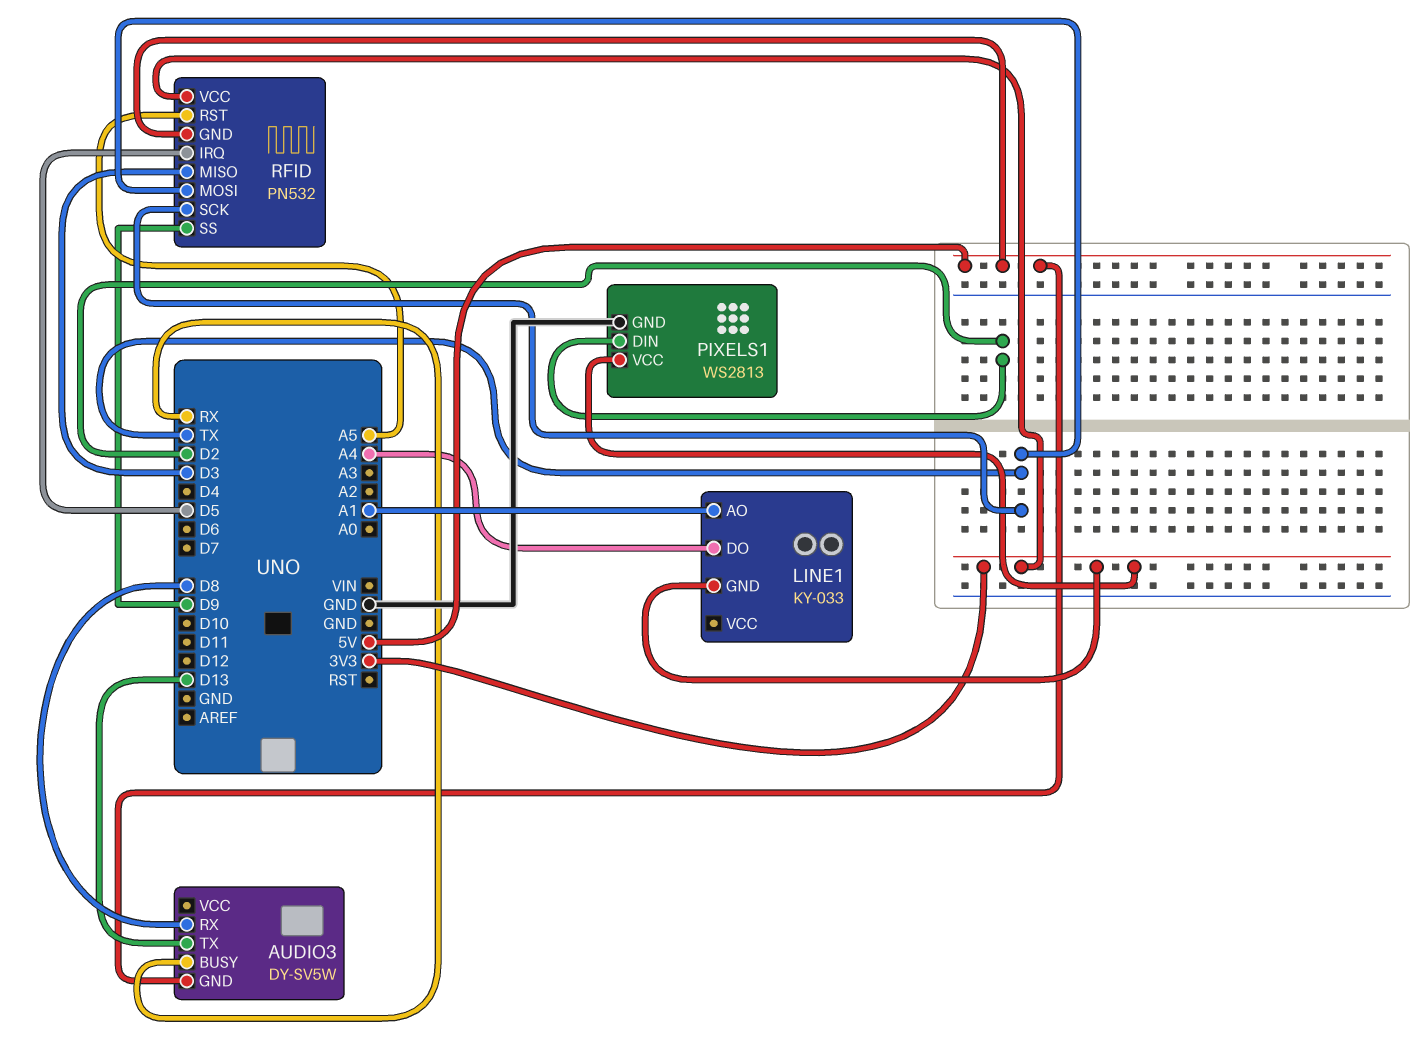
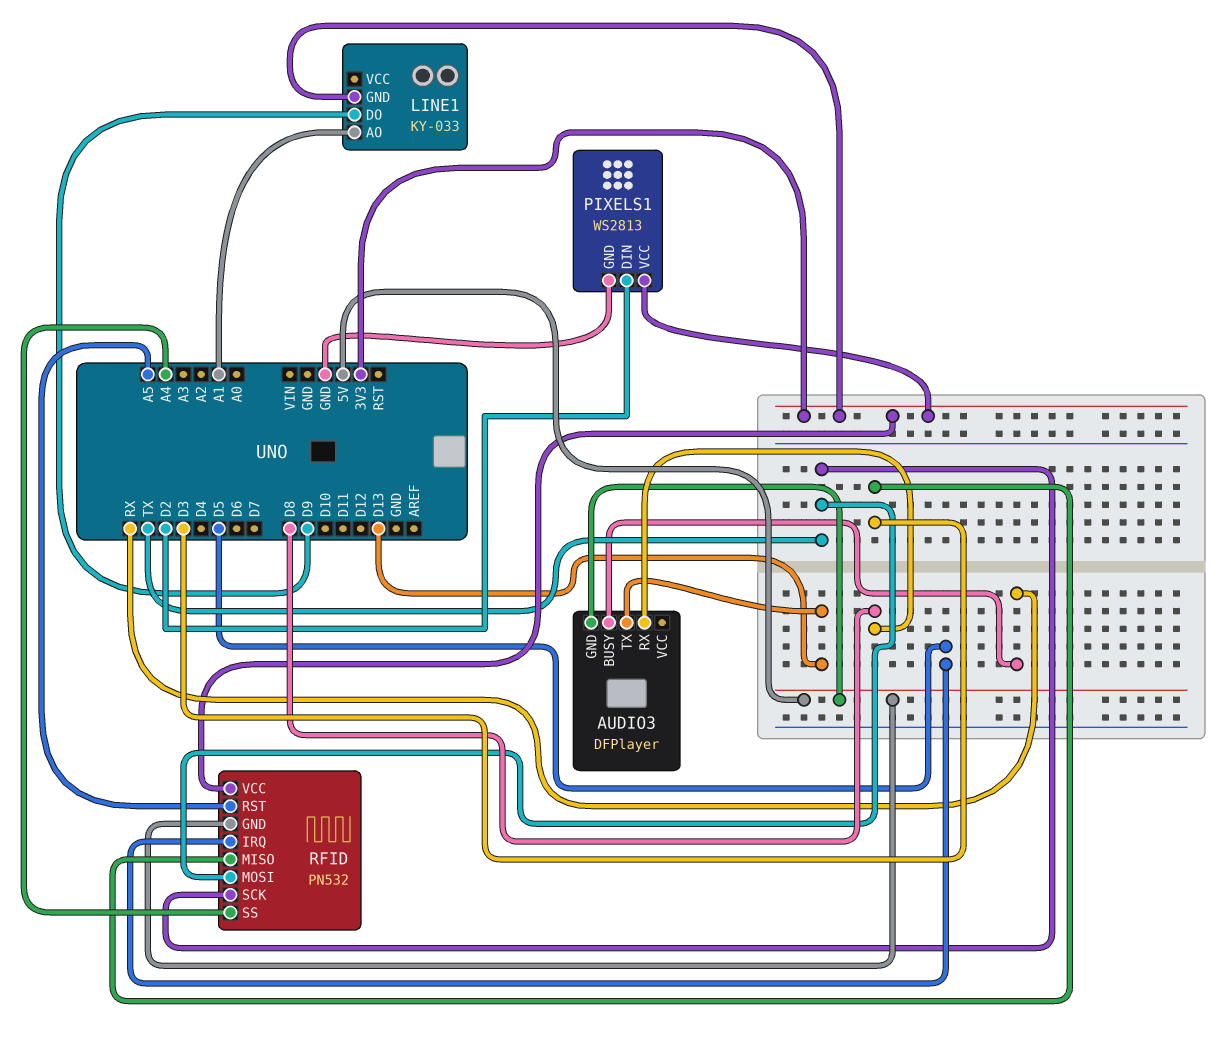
AUDIO3: DY-SV5W -> DFPlayer
LINE1 pin DO: A4 -> D9
RFID pin SS: D9 -> A4

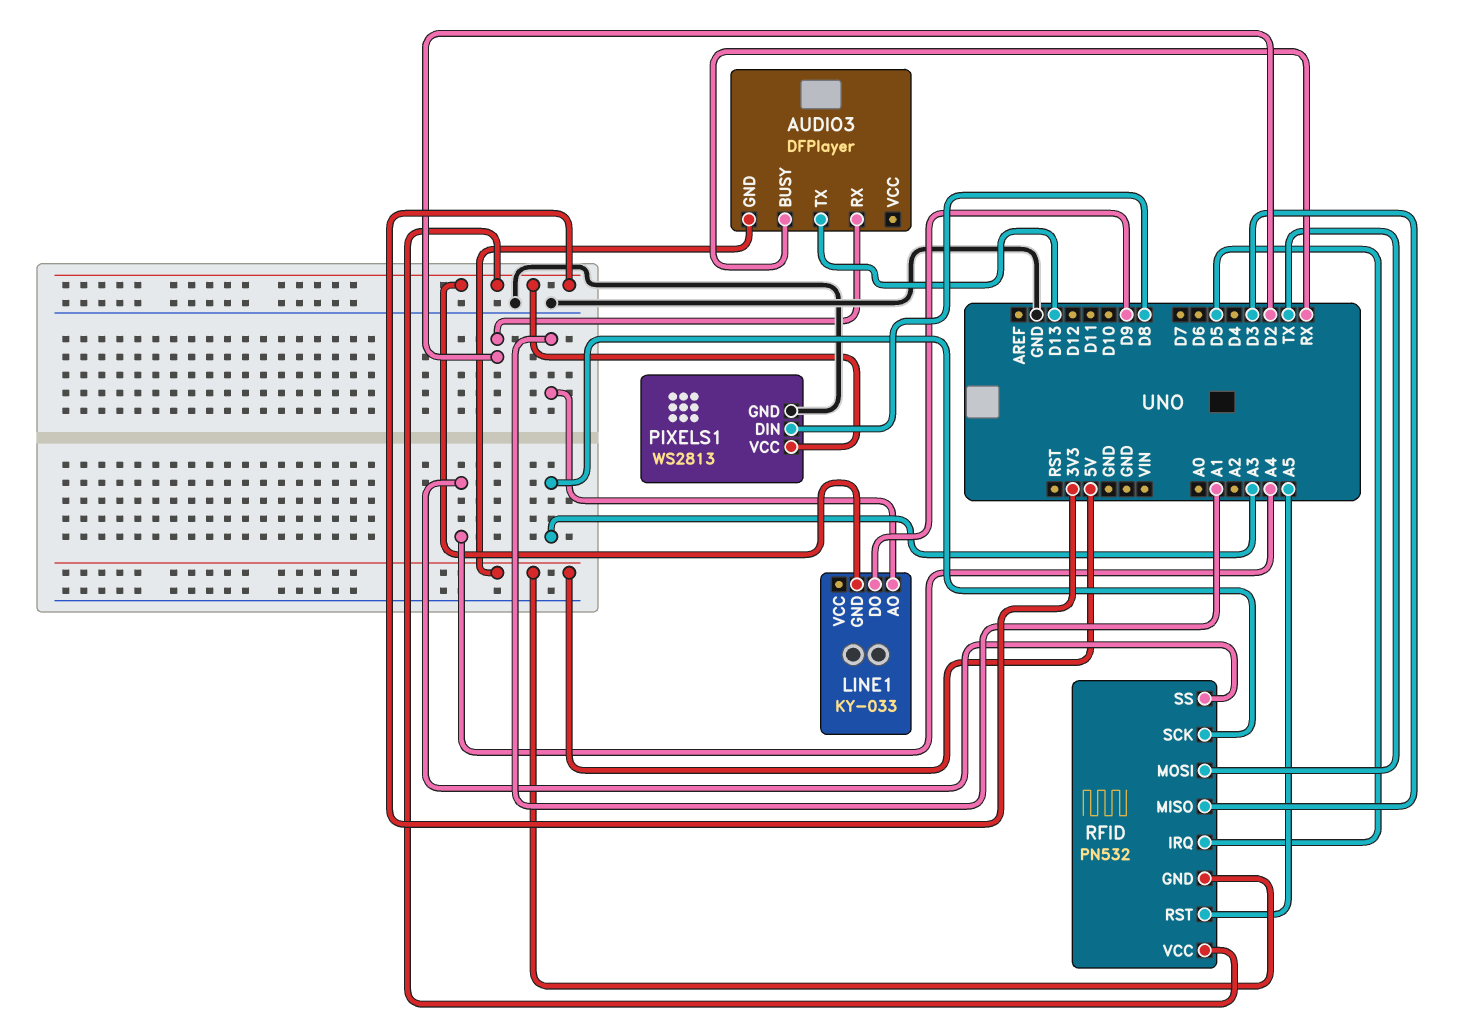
AUDIO3 pin RX: D8 -> D2
PIXELS1 pin DIN: D2 -> D8
RFID pin SCK: TX -> A3

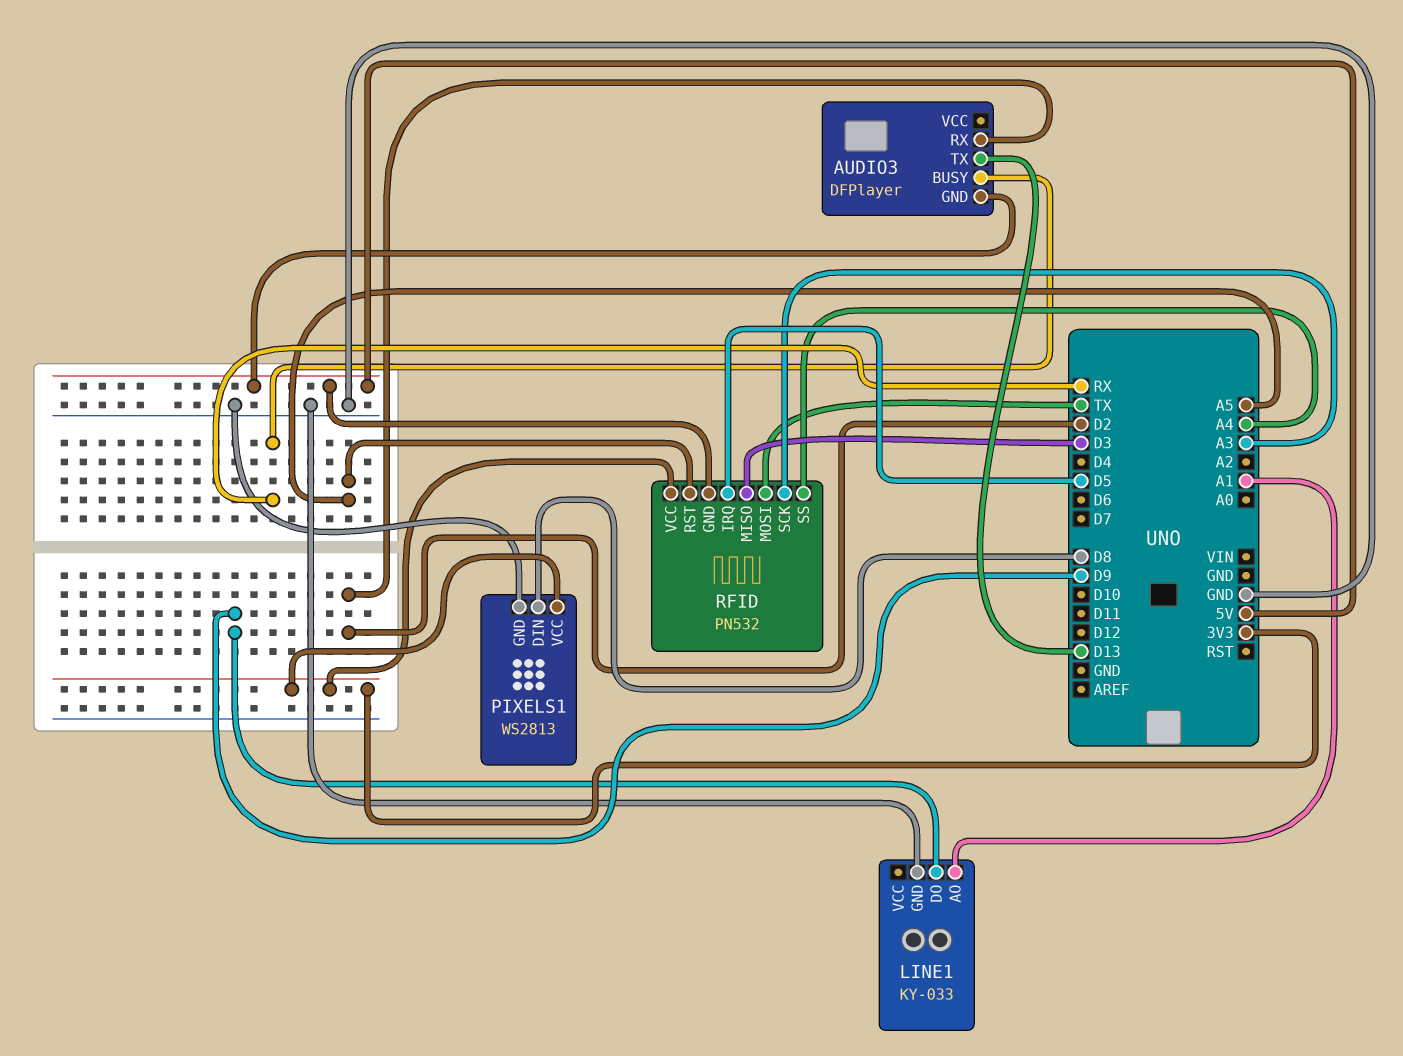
LINE1 pin GND: 3V3 -> GND

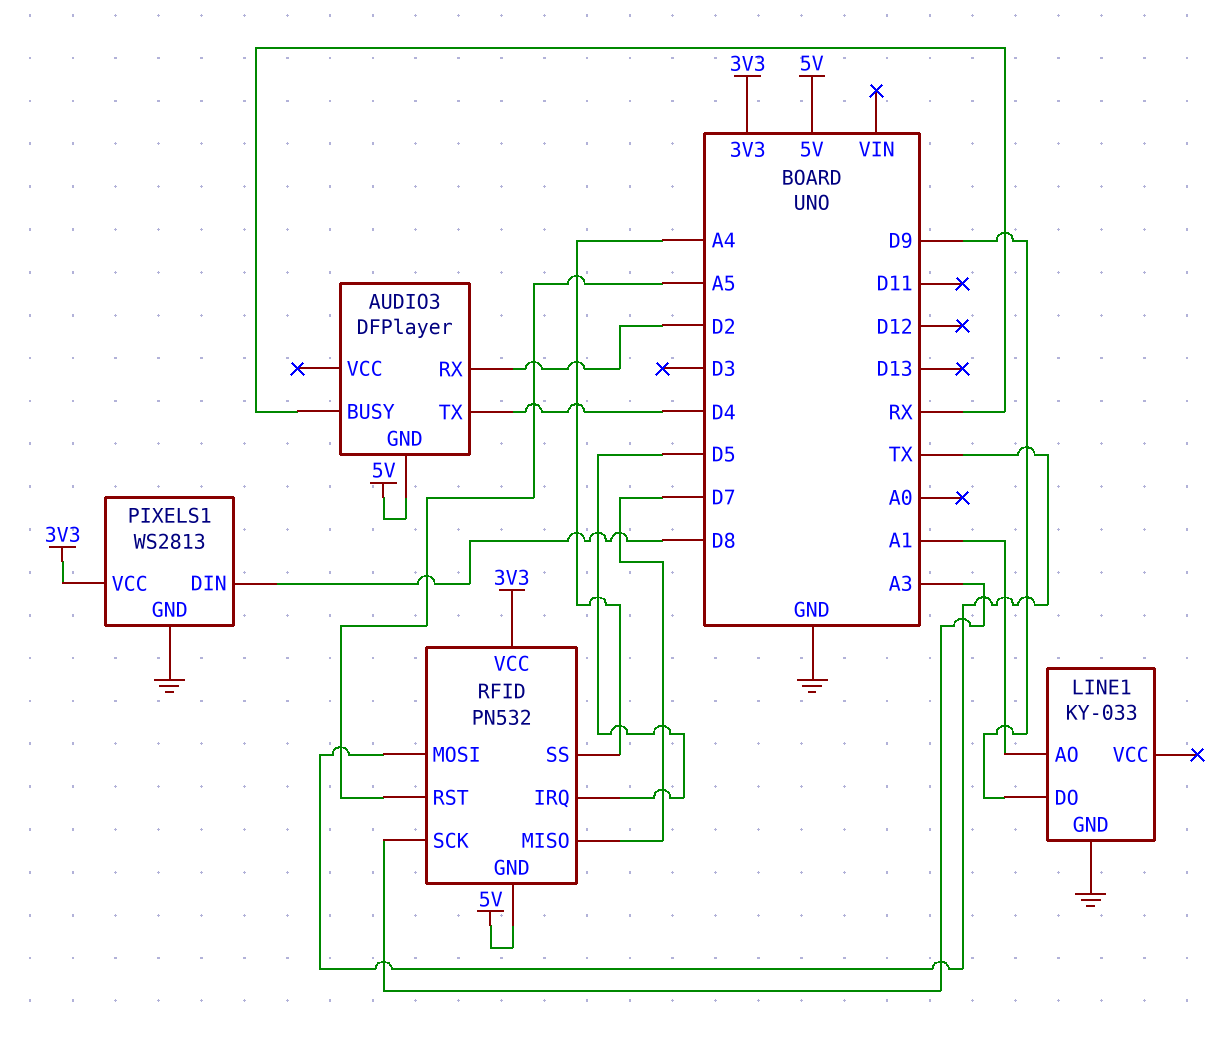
AUDIO3 pin TX: D13 -> D4
RFID pin MISO: D3 -> D7

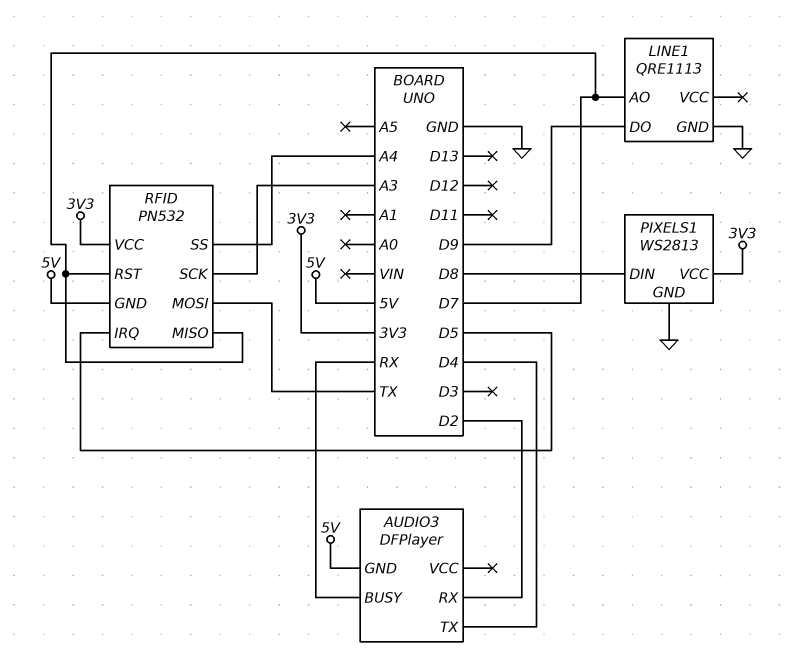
LINE1: KY-033 -> QRE1113
LINE1 pin AO: A1 -> D7
RFID pin RST: A5 -> D7

